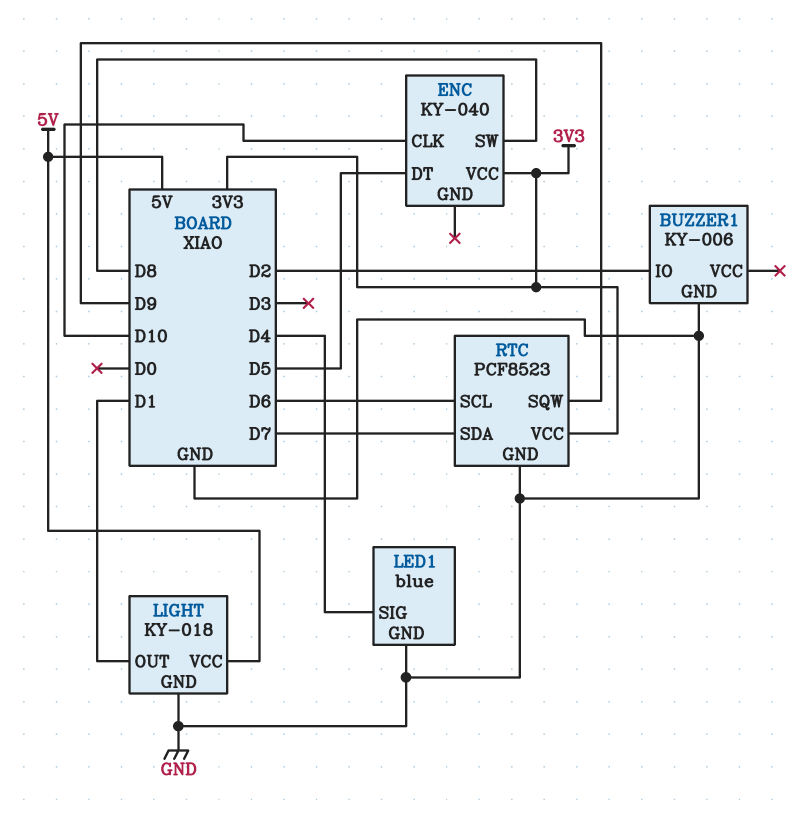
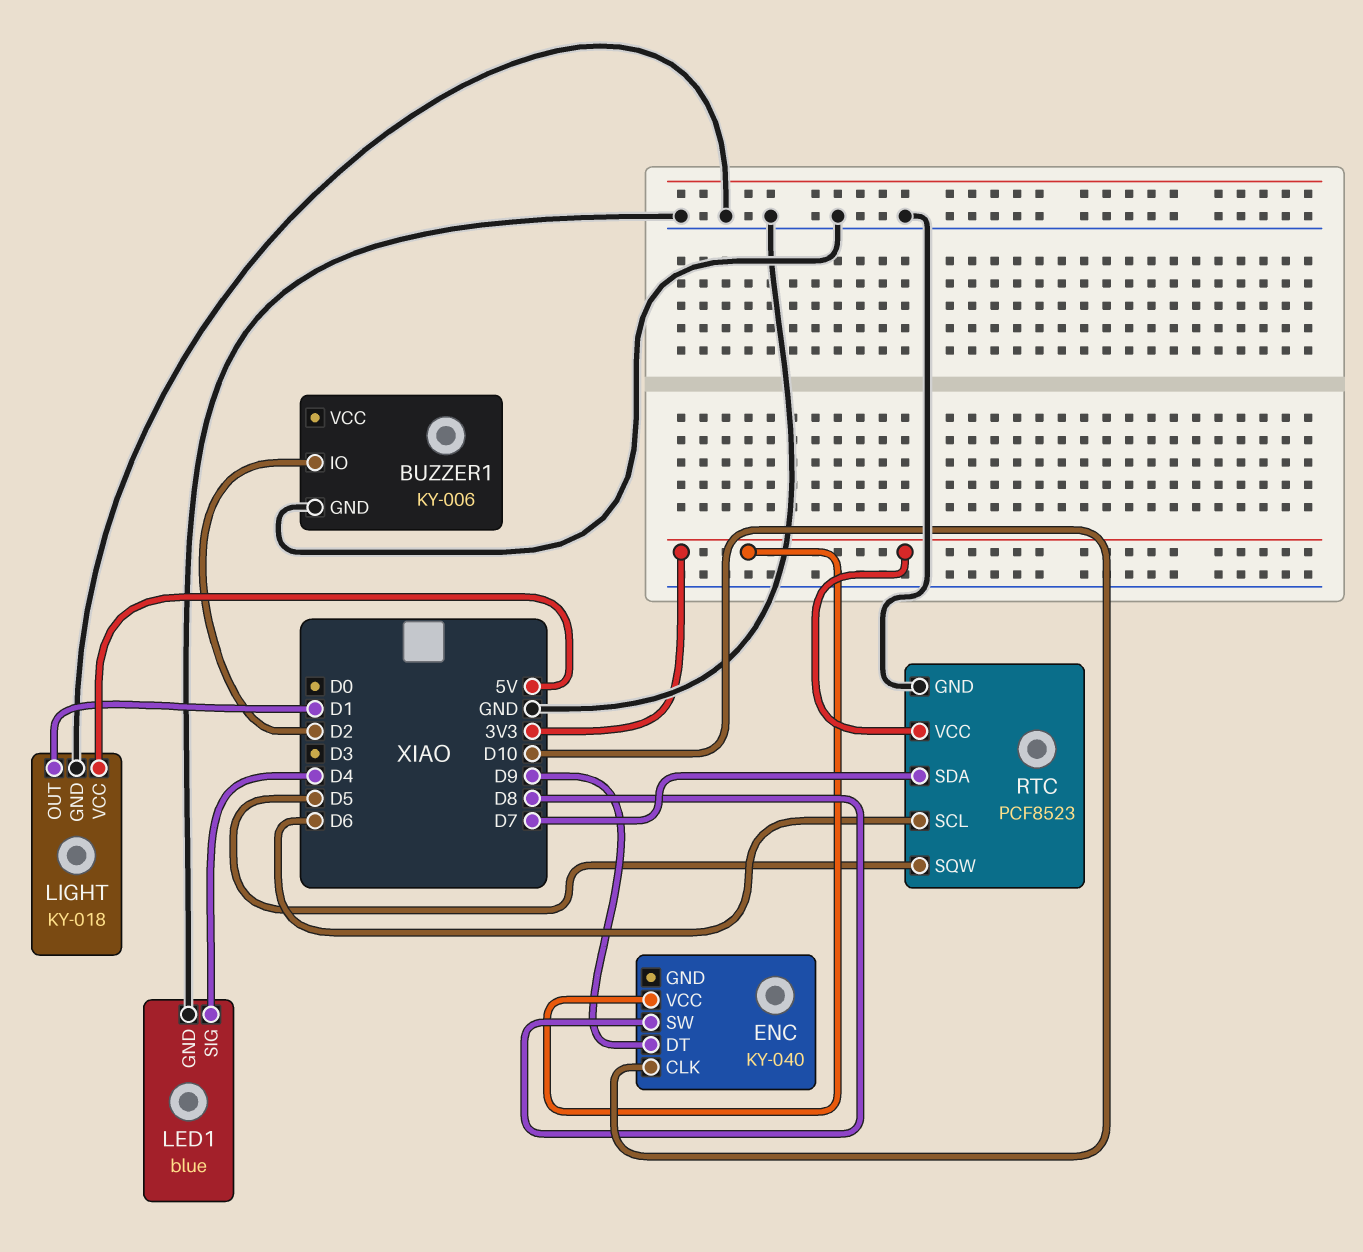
ENC pin DT: D5 -> D9
RTC pin SQW: D9 -> D5

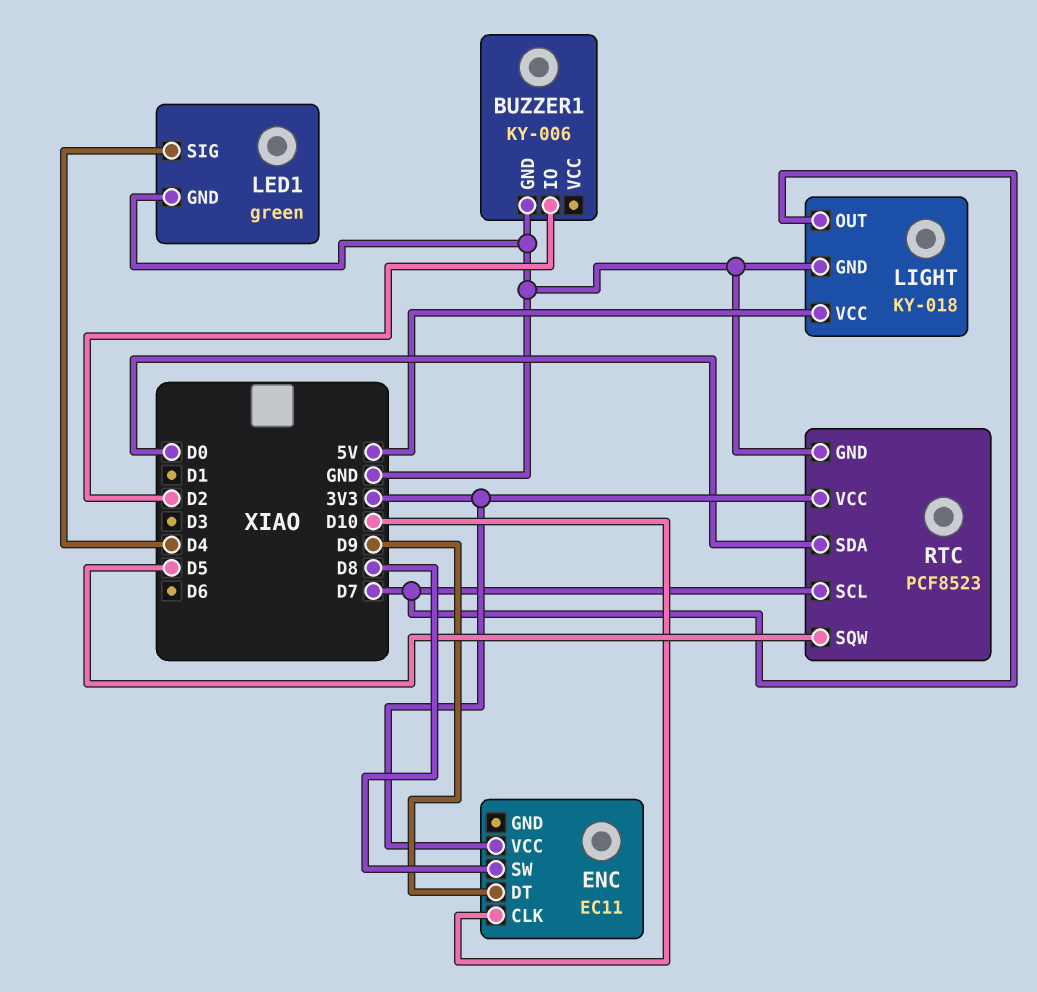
ENC: KY-040 -> EC11
LED1: blue -> green
LIGHT pin OUT: D1 -> D7
RTC pin SCL: D6 -> D7
RTC pin SDA: D7 -> D0

